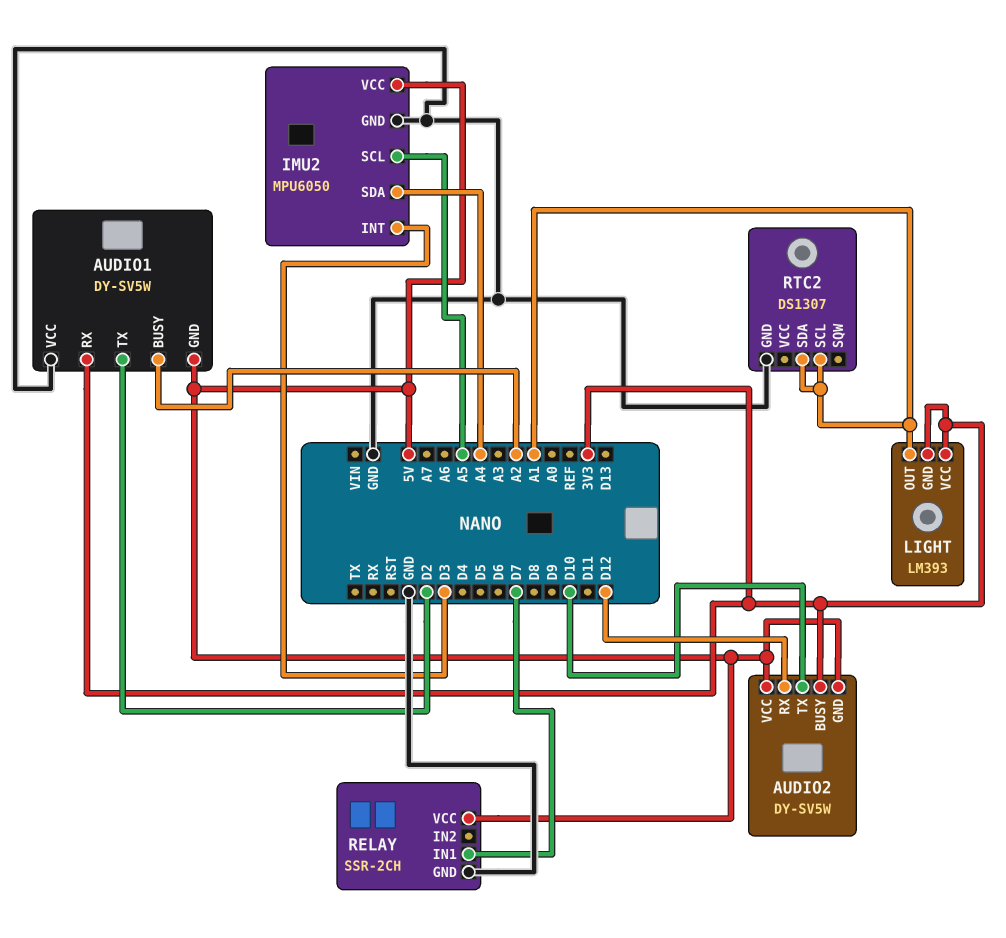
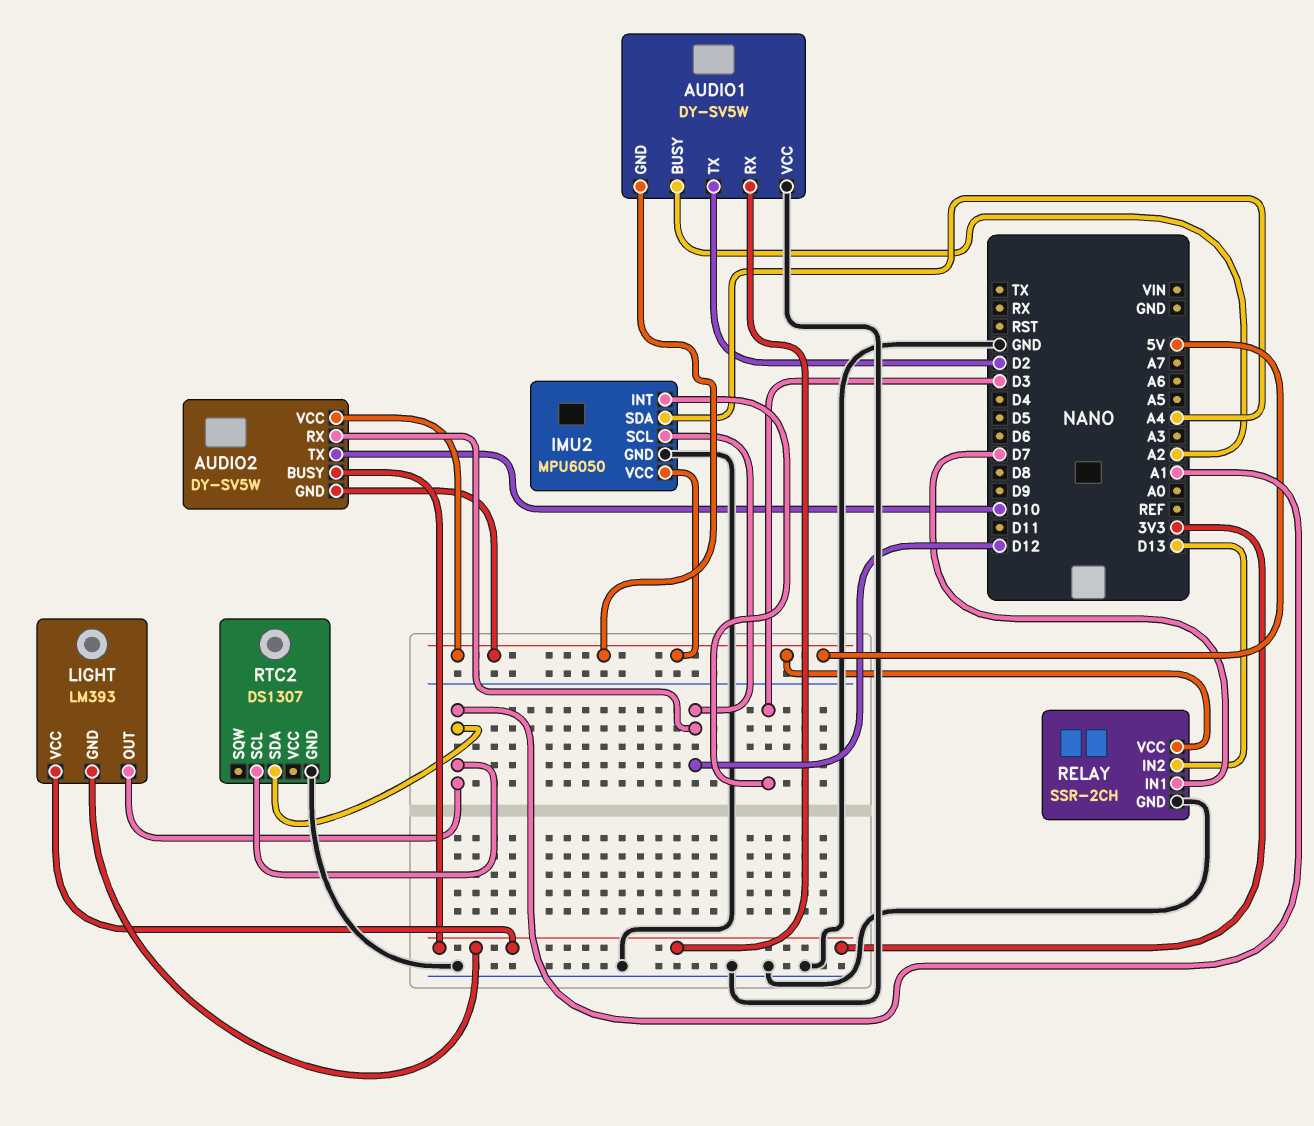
IMU2 pin SCL: A5 -> D12
RELAY pin IN2: none -> D13

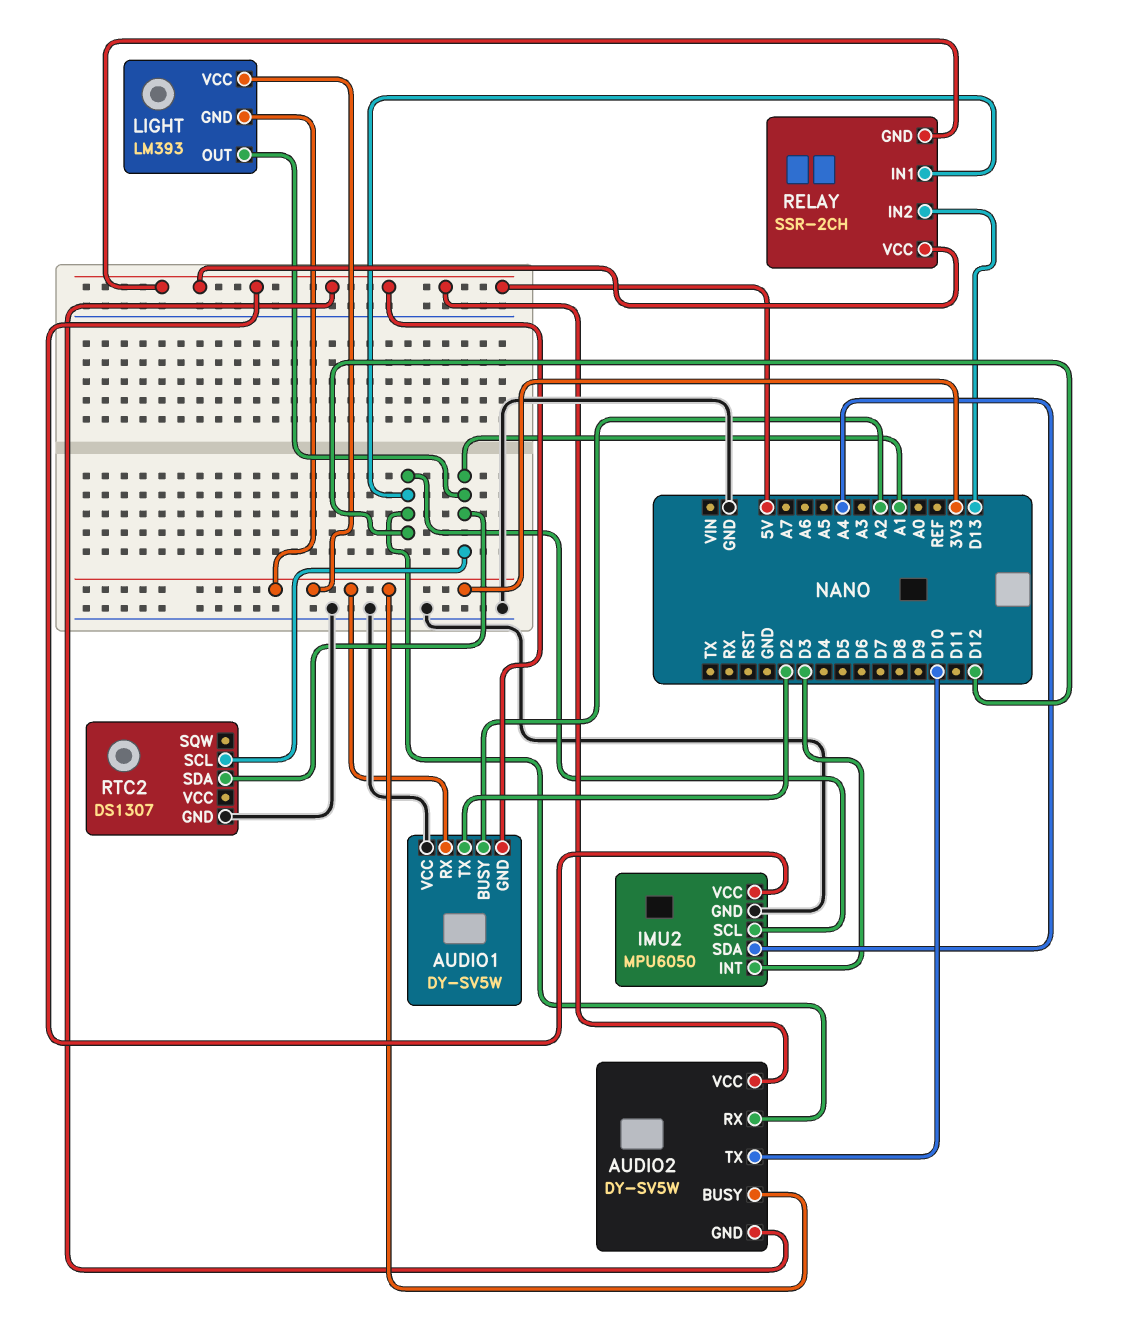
RELAY pin GND: GND -> 5V
RELAY pin IN1: D7 -> D12

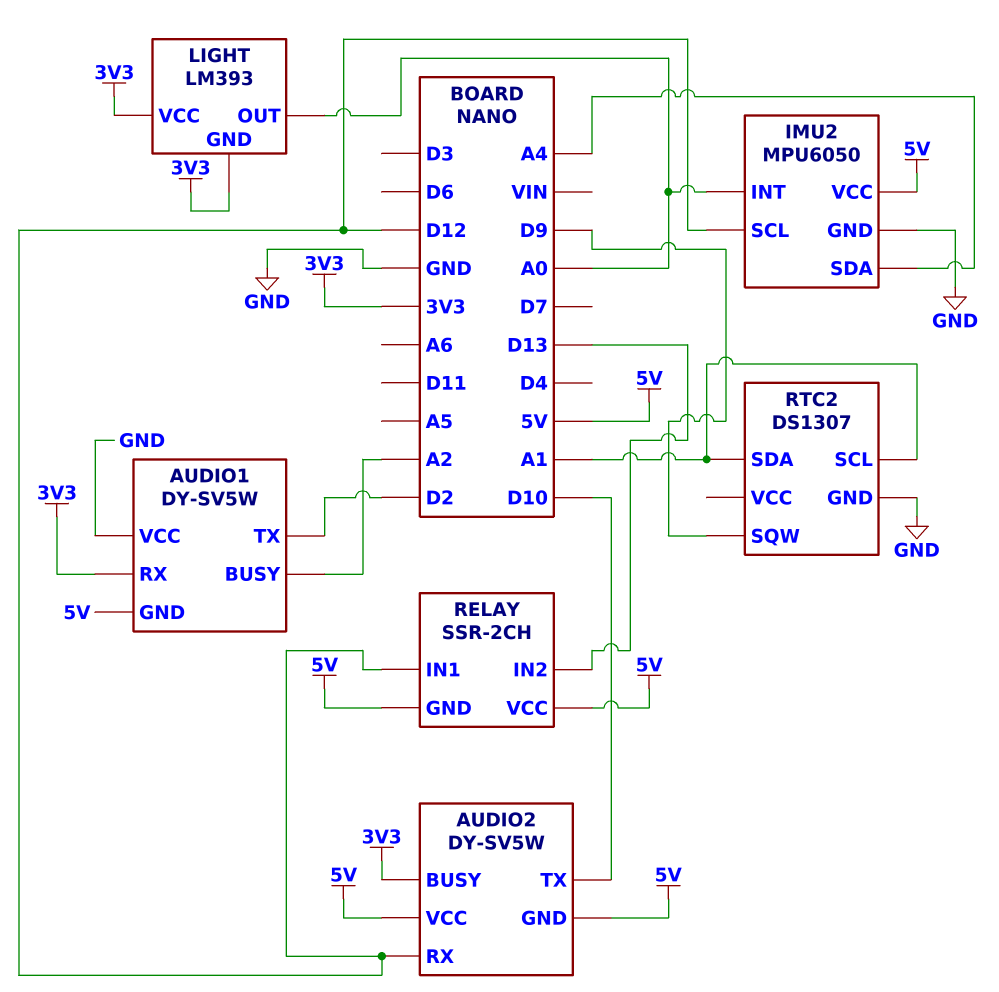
IMU2 pin INT: D3 -> A0
LIGHT pin OUT: A1 -> A0
RTC2 pin SQW: none -> D9

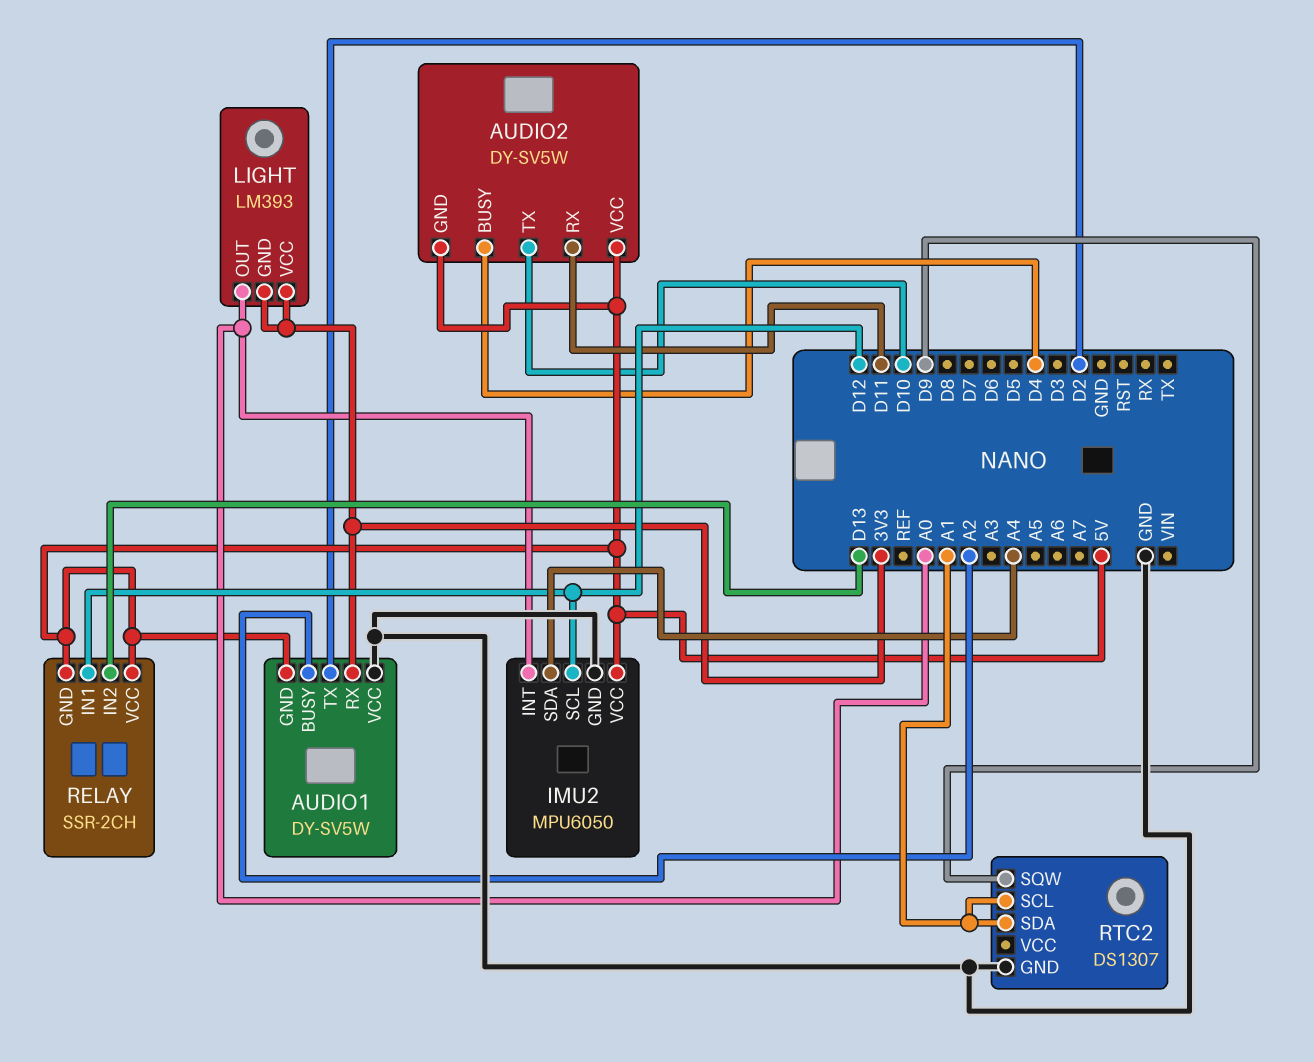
AUDIO2 pin BUSY: 3V3 -> D4
AUDIO2 pin RX: D12 -> D11

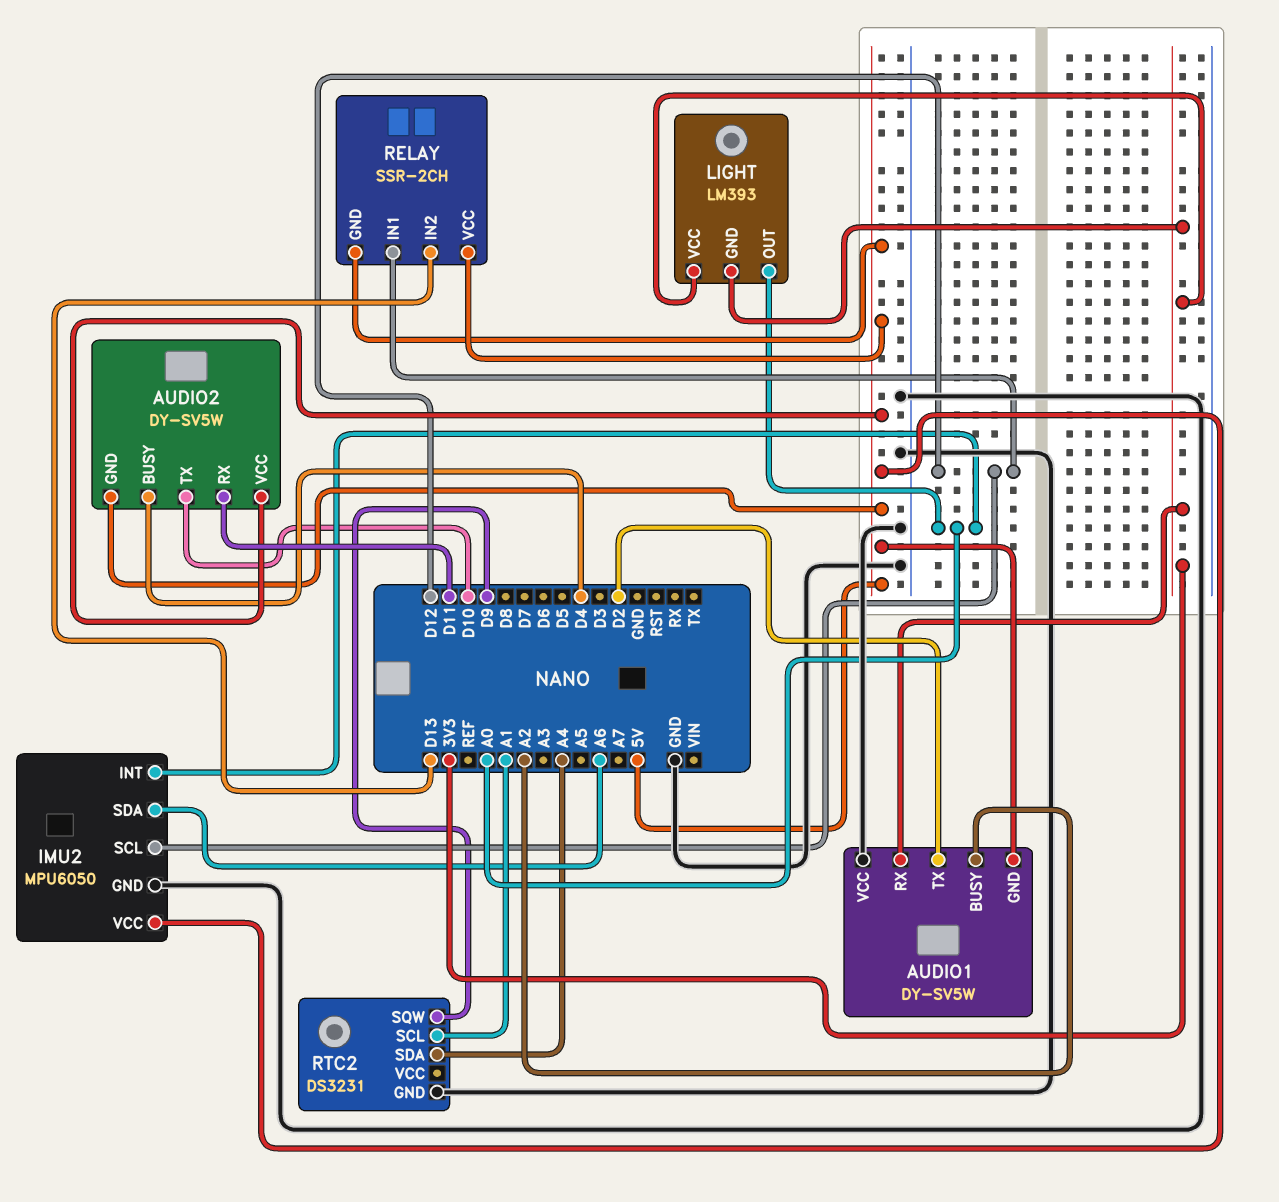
IMU2 pin SDA: A4 -> A6
RTC2: DS1307 -> DS3231
RTC2 pin SDA: A1 -> A4

